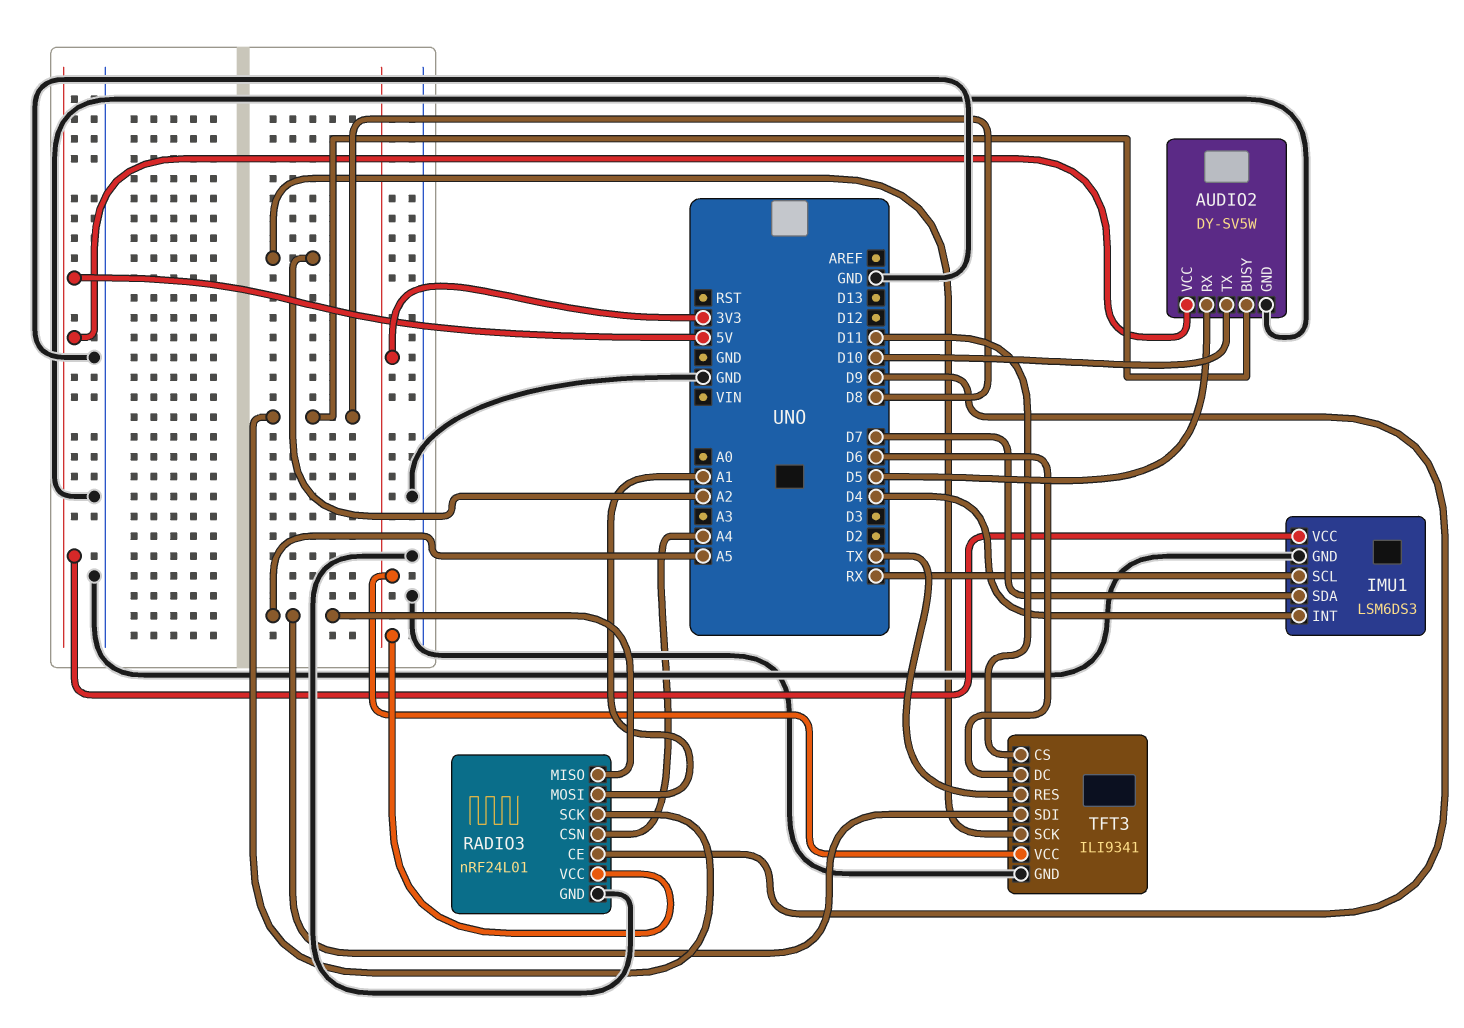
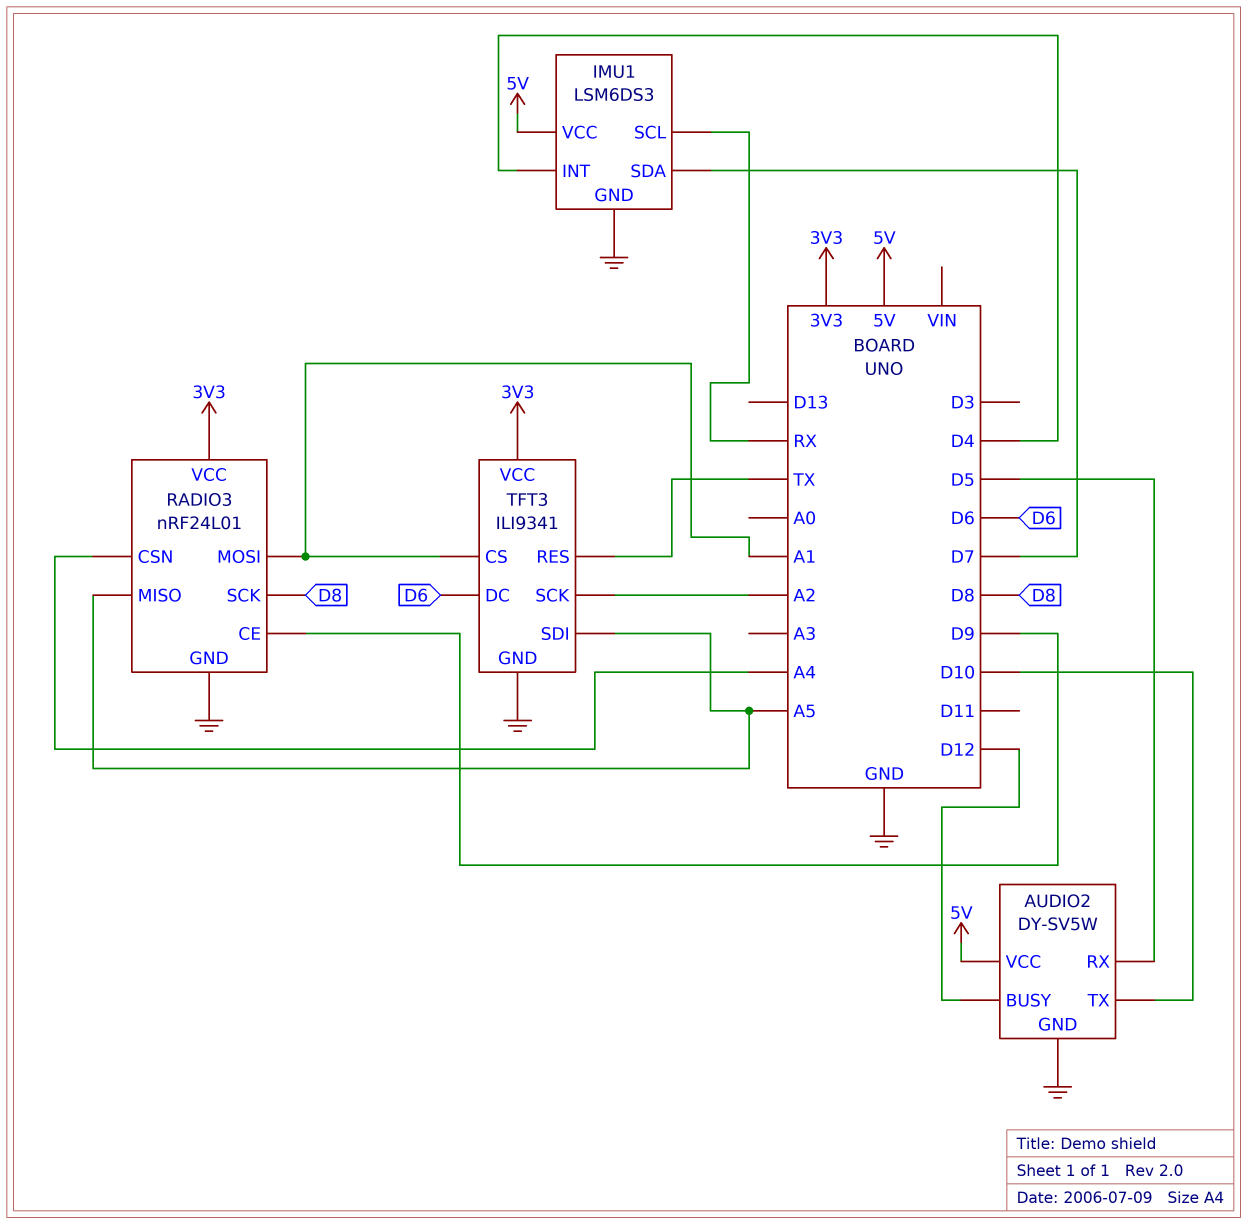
AUDIO2 pin BUSY: D8 -> D12
TFT3 pin CS: D11 -> A1

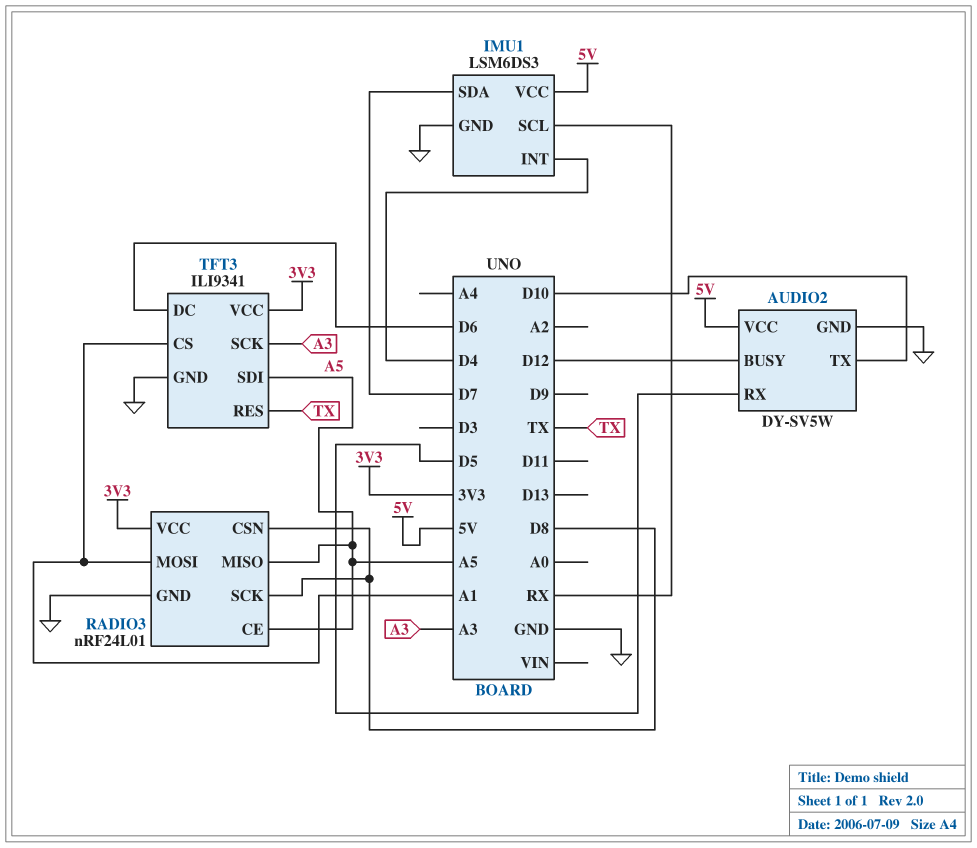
RADIO3 pin CE: D9 -> A5
RADIO3 pin CSN: A4 -> D8
TFT3 pin SCK: A2 -> A3

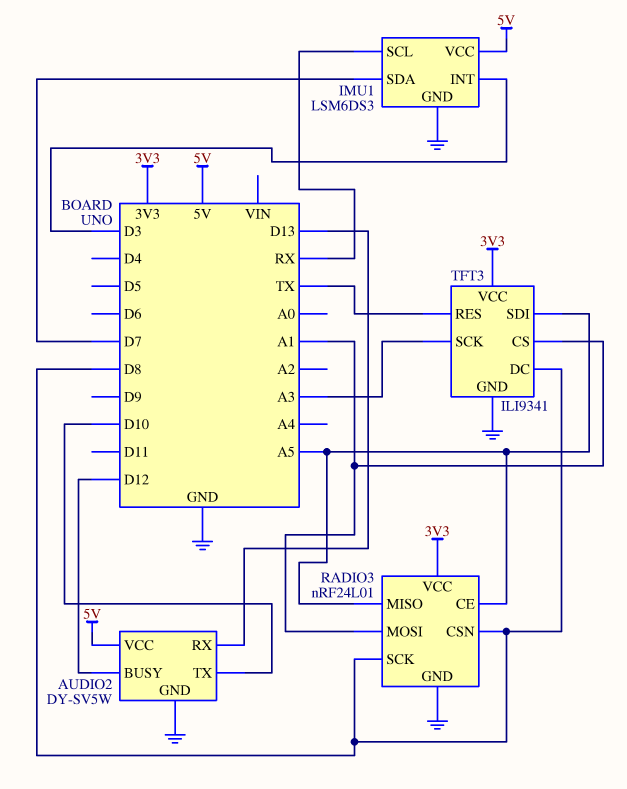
AUDIO2 pin RX: D5 -> D13
IMU1 pin INT: D4 -> D3
TFT3 pin DC: D6 -> D8

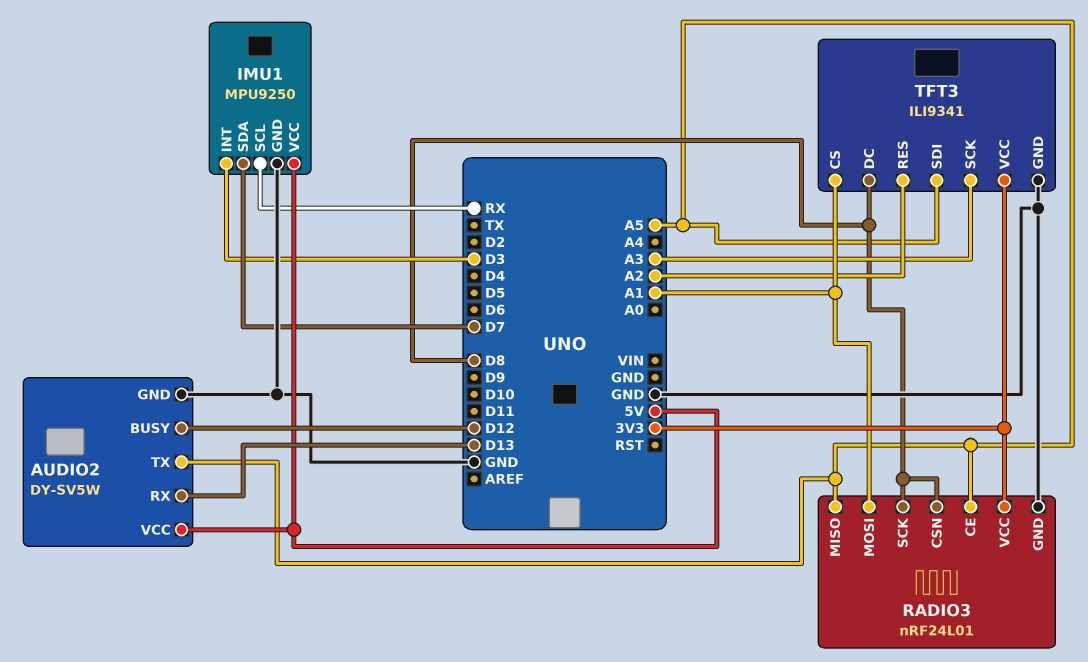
AUDIO2 pin TX: D10 -> A5
IMU1: LSM6DS3 -> MPU9250
TFT3 pin RES: TX -> A2

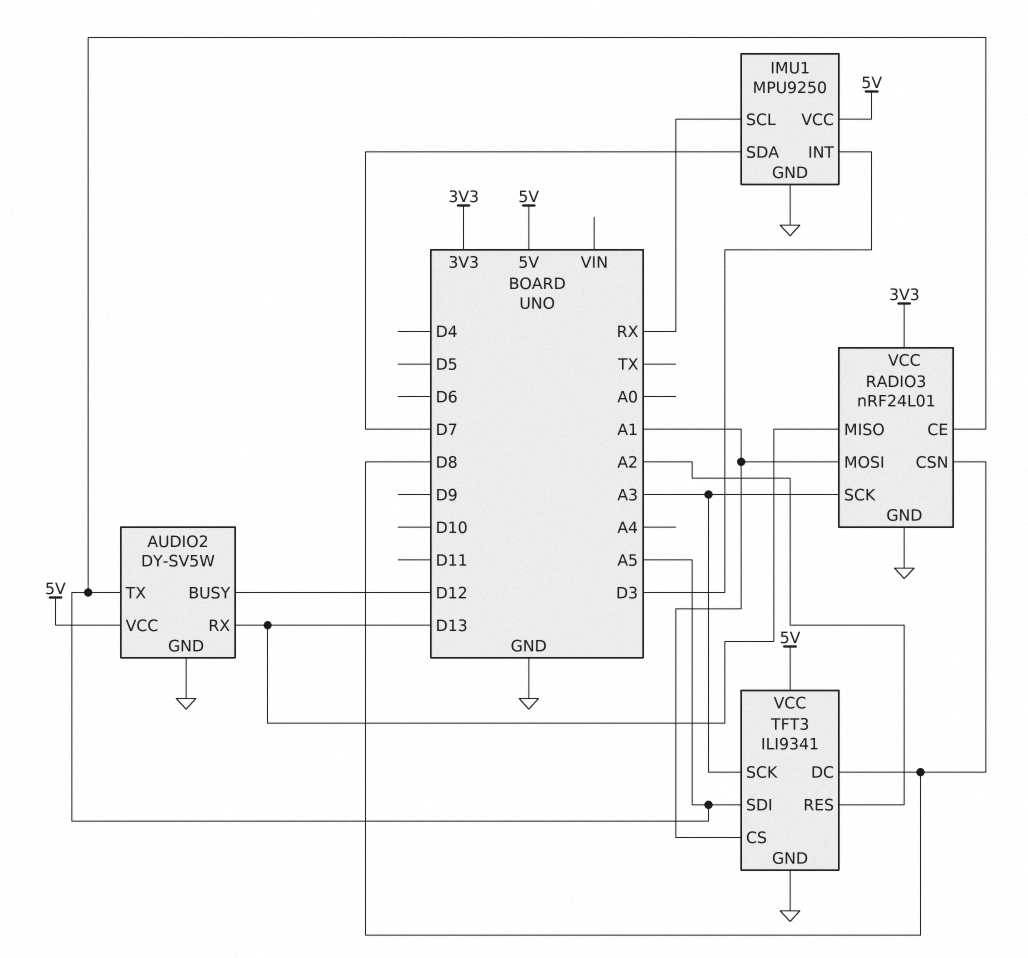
RADIO3 pin MISO: A5 -> D13
RADIO3 pin SCK: D8 -> A3
TFT3 pin VCC: 3V3 -> 5V

